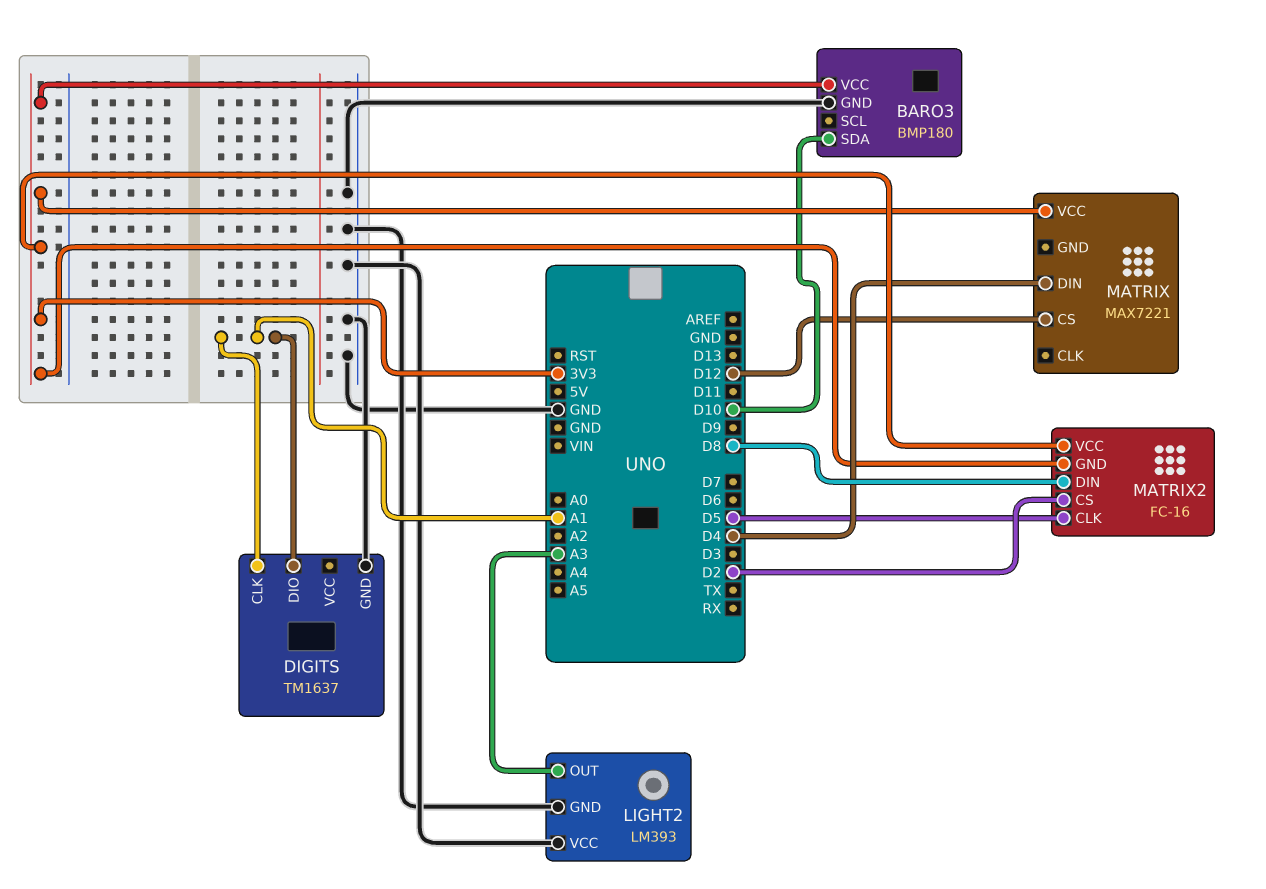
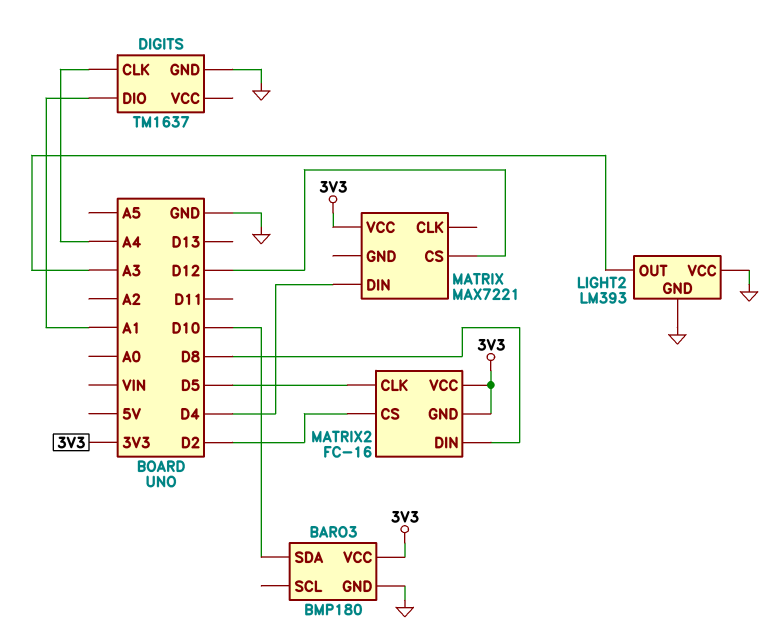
DIGITS pin CLK: A1 -> A4

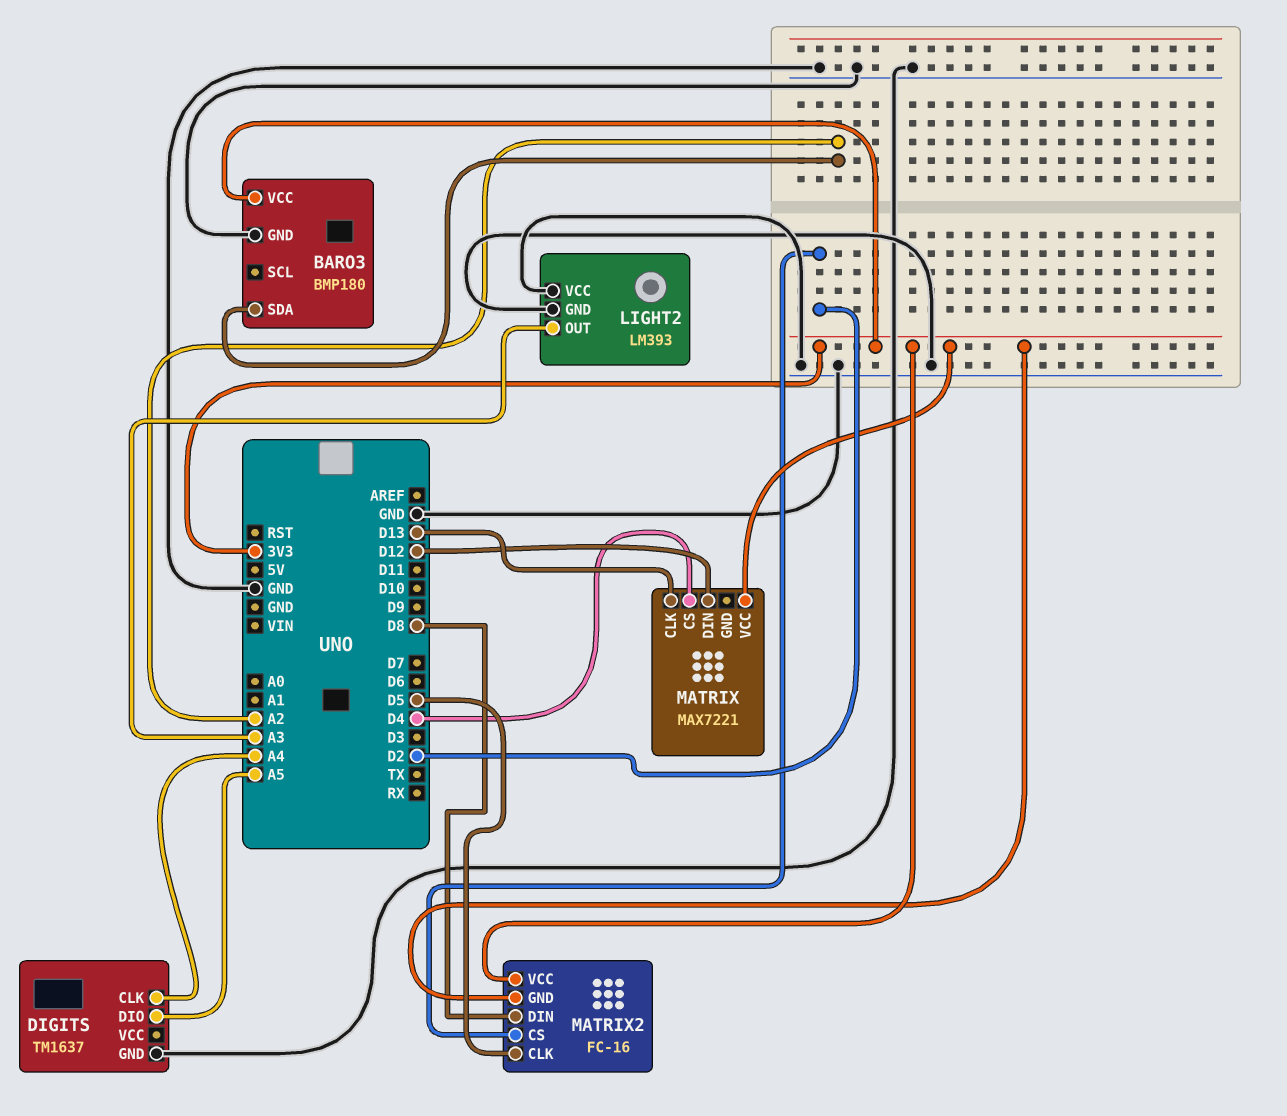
BARO3 pin SDA: D10 -> A2
DIGITS pin DIO: A1 -> A5
MATRIX pin CLK: none -> D13
MATRIX pin CS: D12 -> D4
MATRIX pin DIN: D4 -> D12

